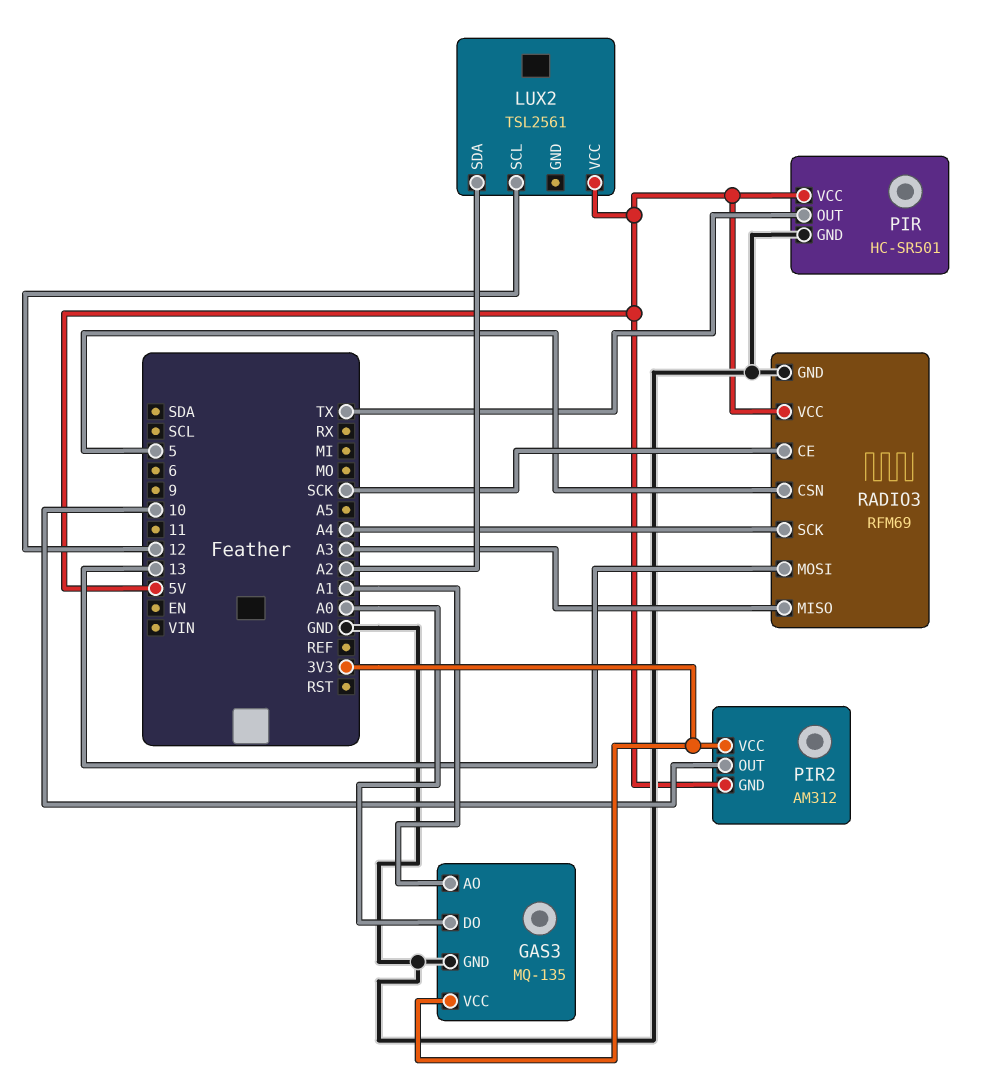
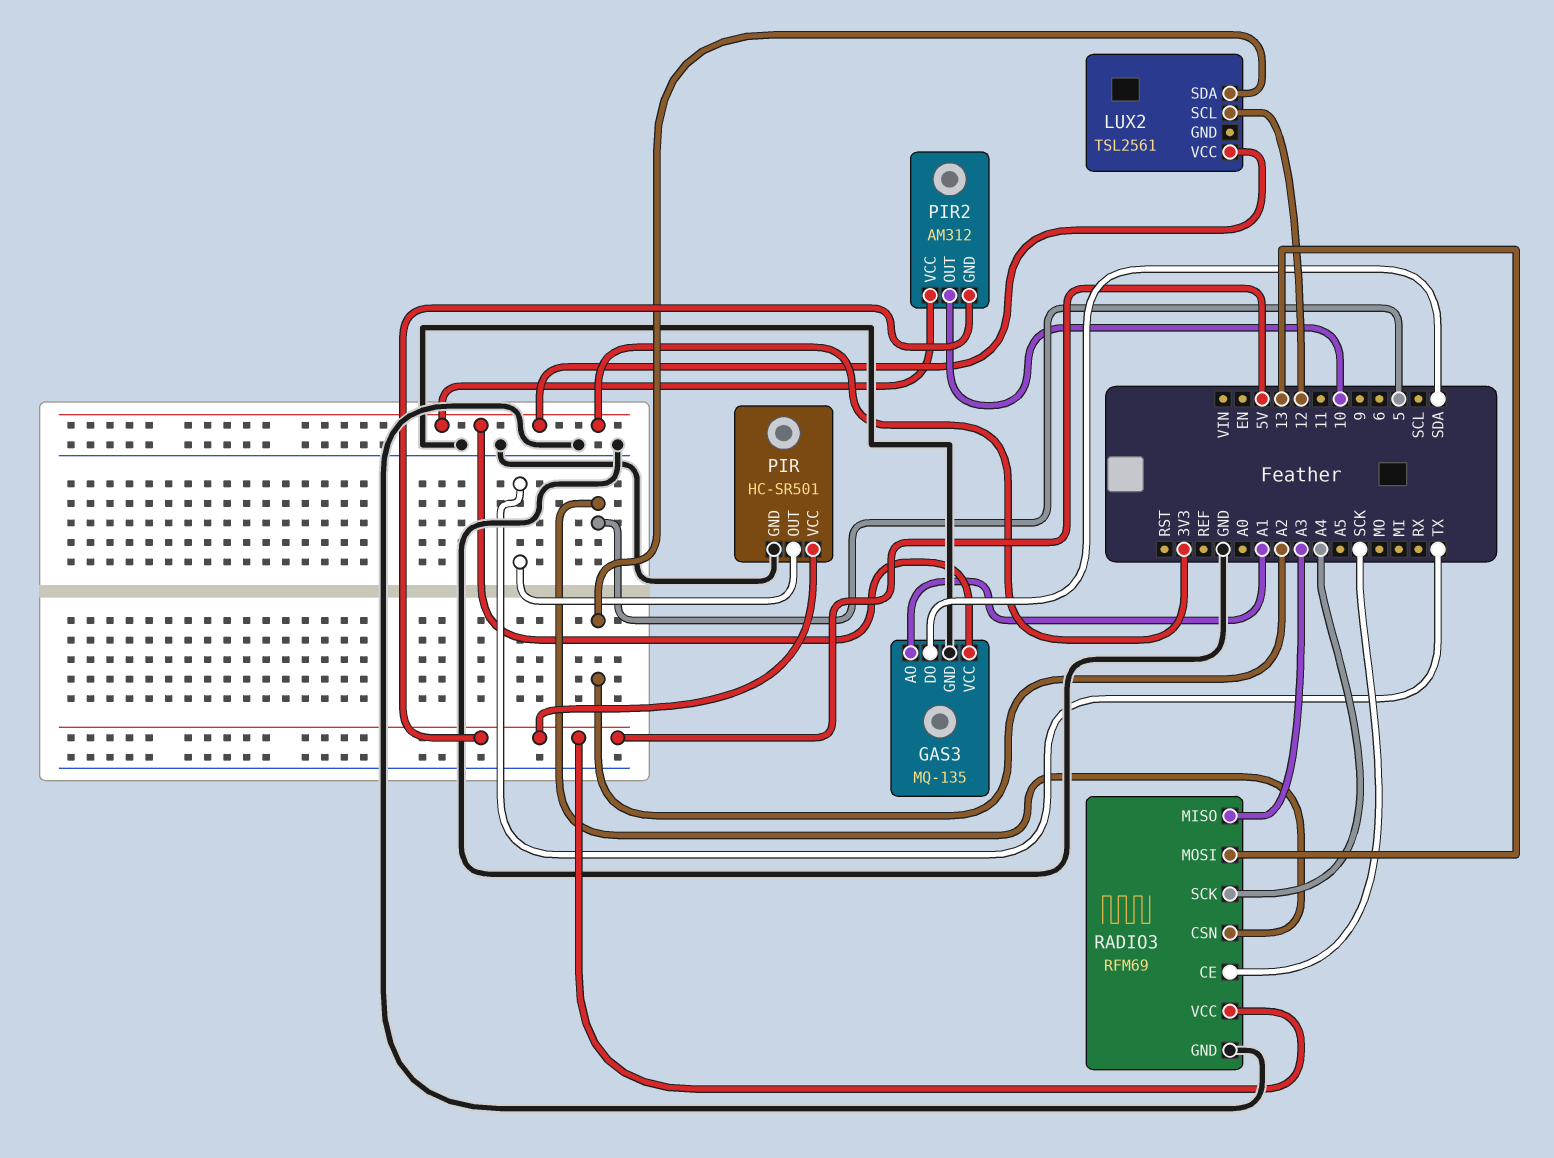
GAS3 pin DO: A0 -> SDA
LUX2 pin VCC: 5V -> 3V3

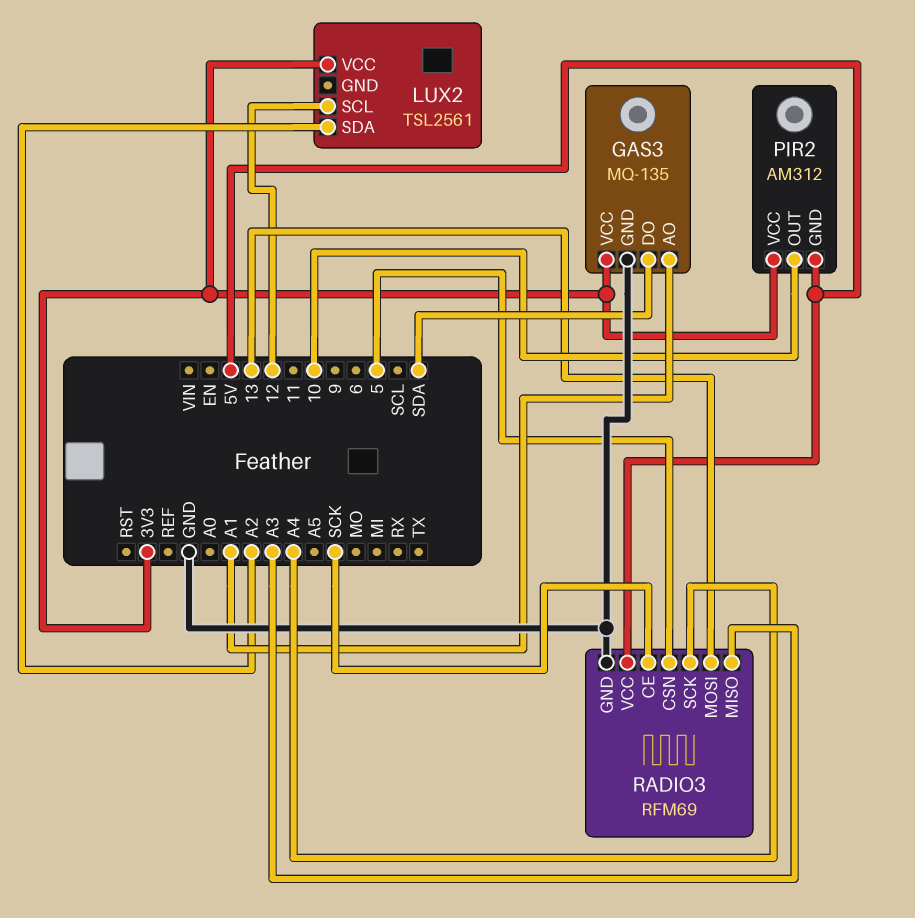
PIR: HC-SR501 -> none
PIR pin GND: GND -> none
PIR pin OUT: TX -> none
PIR pin VCC: 5V -> none

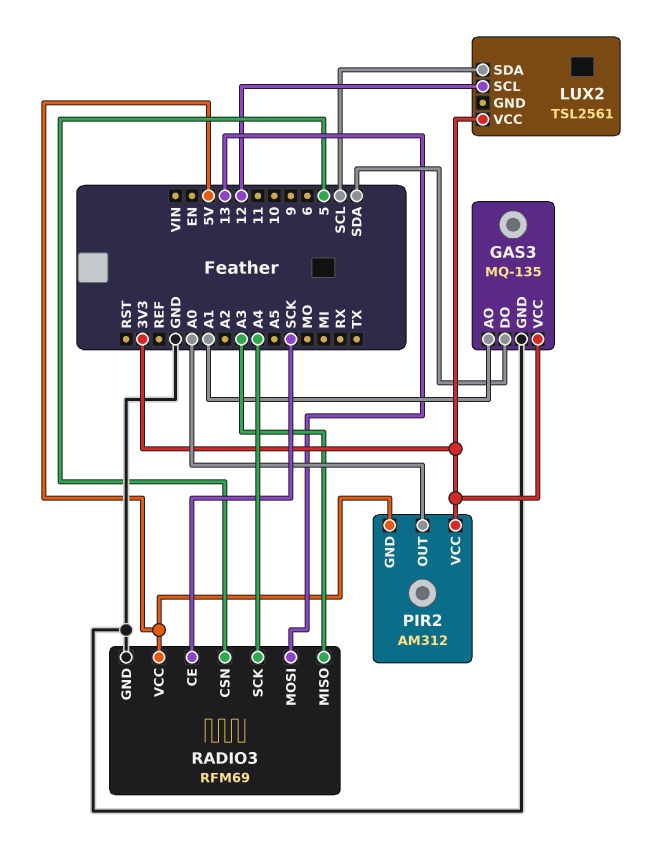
LUX2 pin SDA: A2 -> SCL
PIR2 pin OUT: 10 -> A0

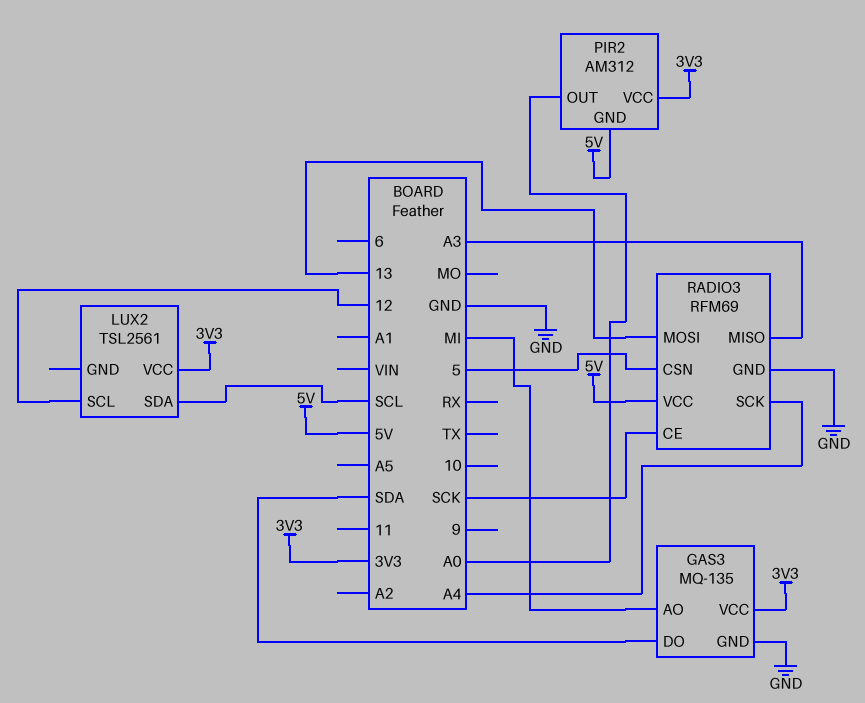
GAS3 pin AO: A1 -> MI

